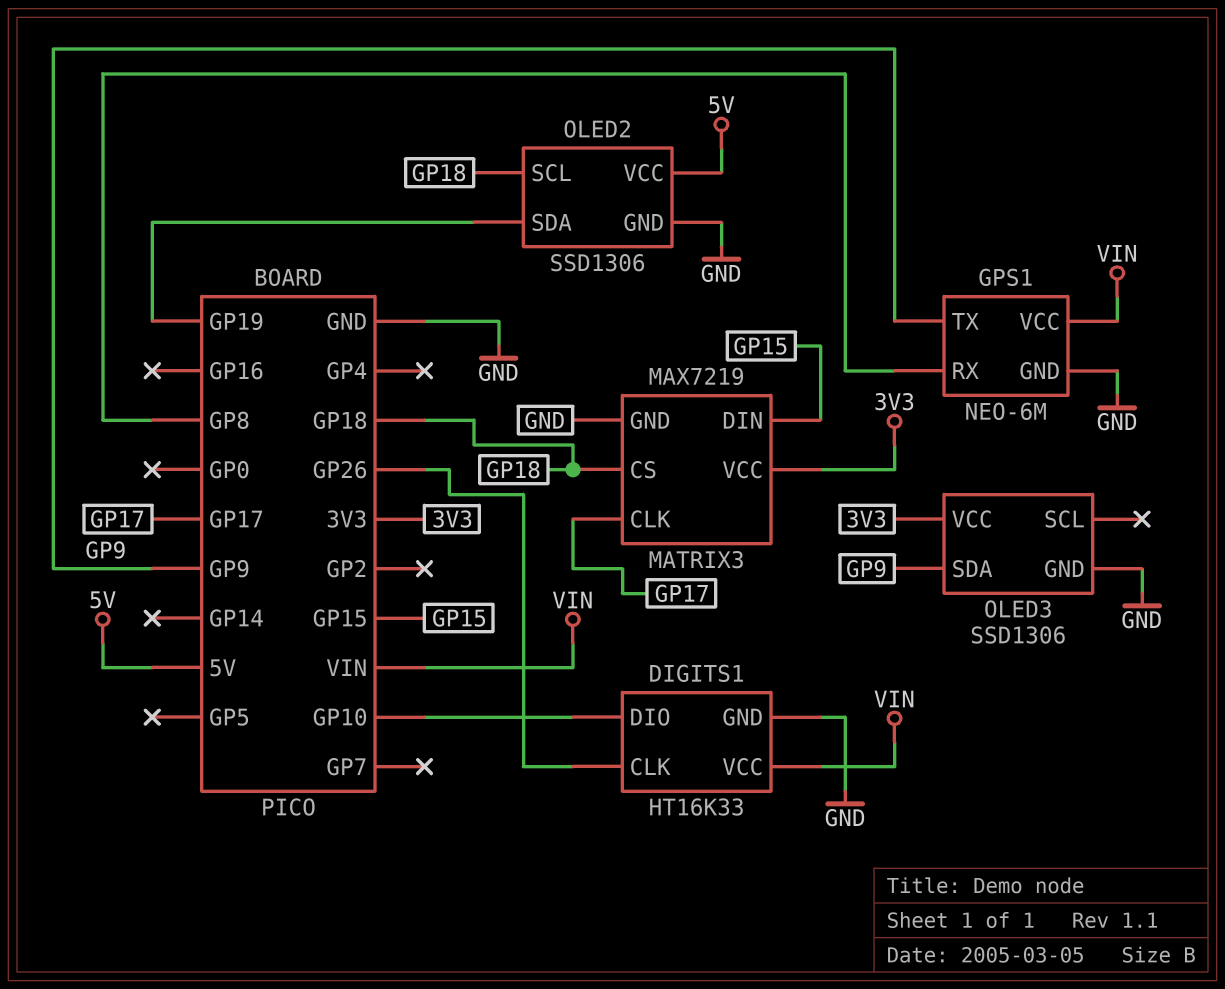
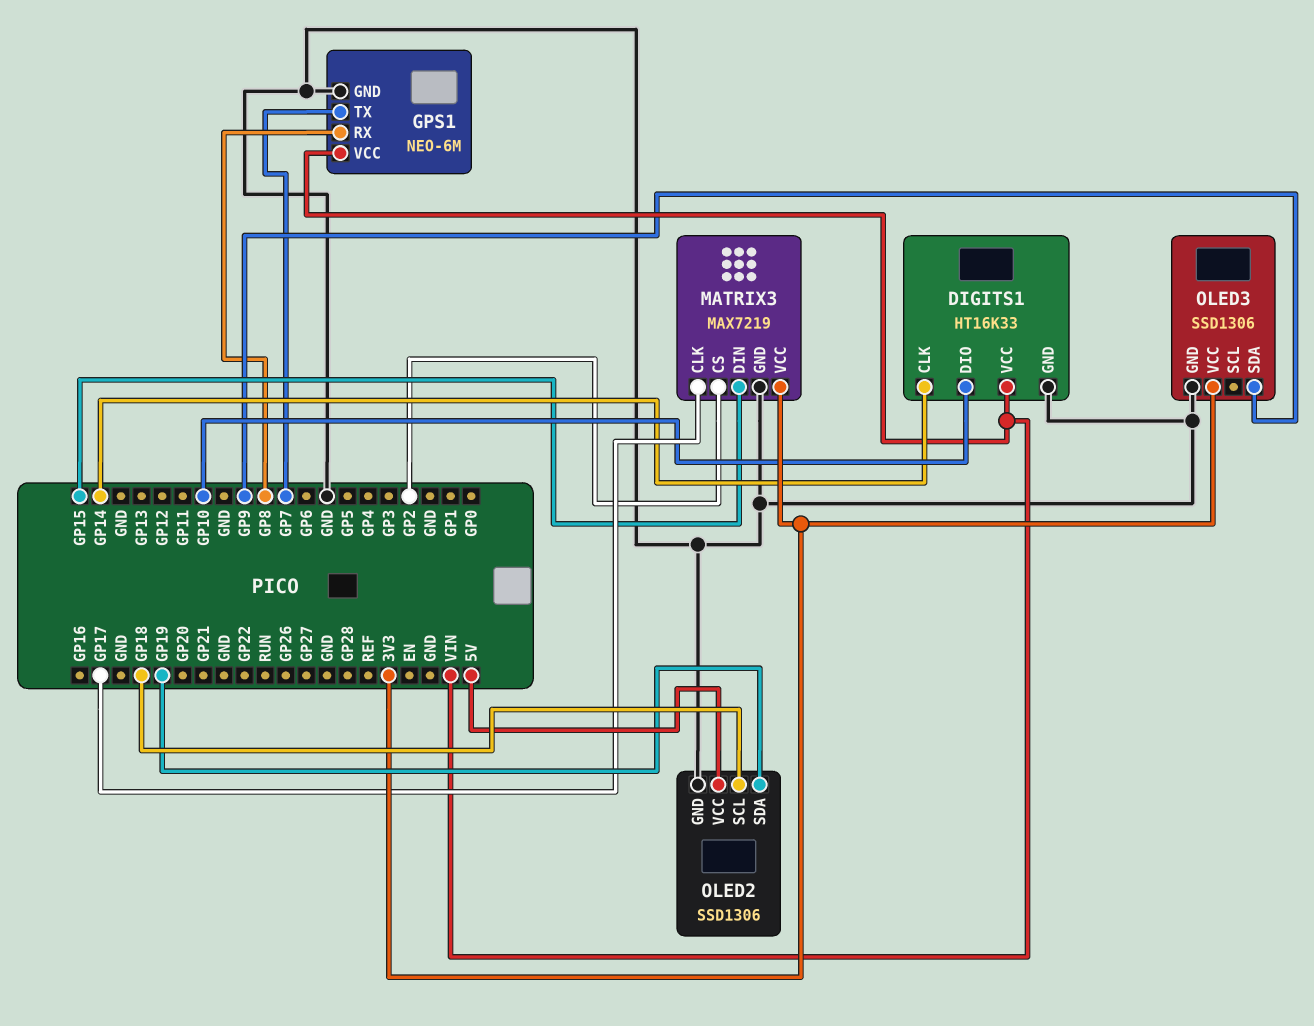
DIGITS1 pin CLK: GP26 -> GP14
GPS1 pin TX: GP9 -> GP7
MATRIX3 pin CS: GP18 -> GP2

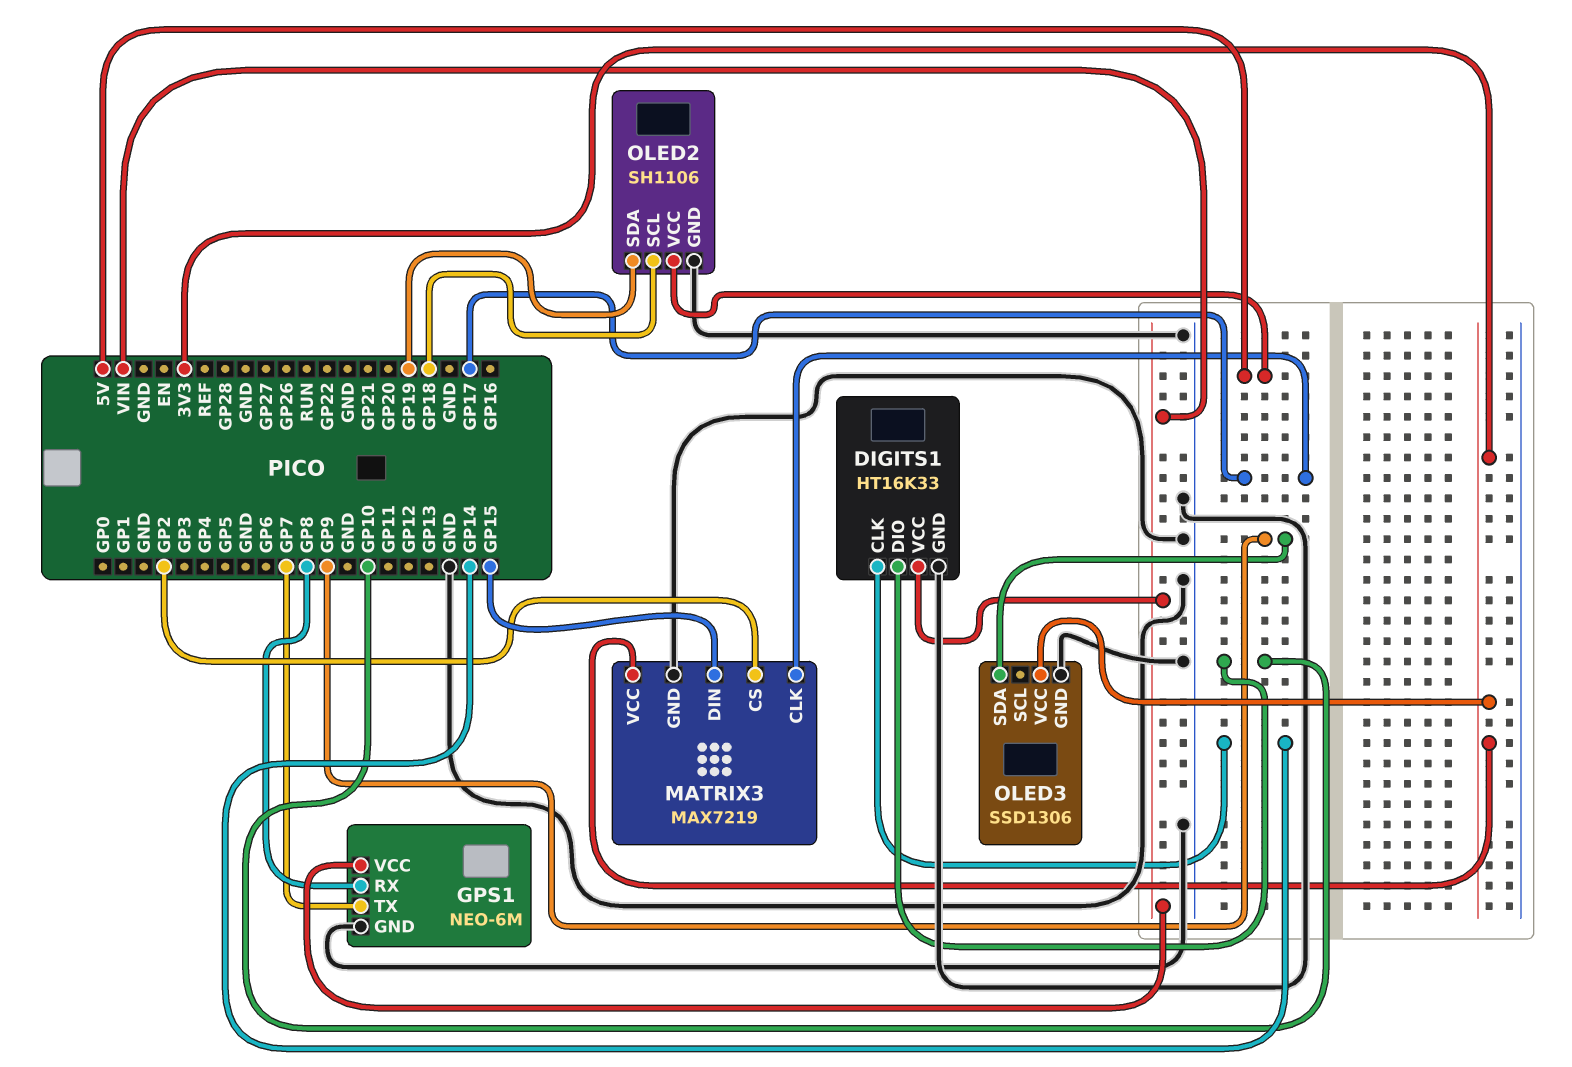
OLED2: SSD1306 -> SH1106

